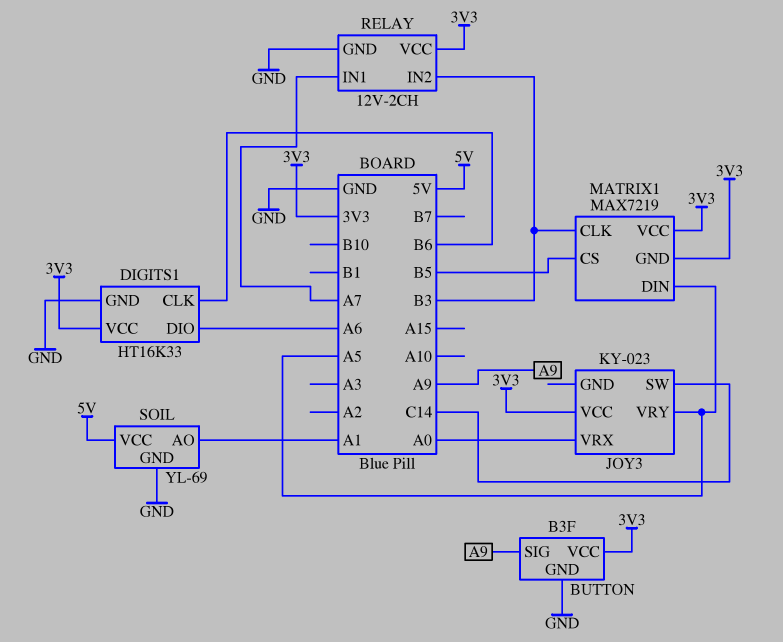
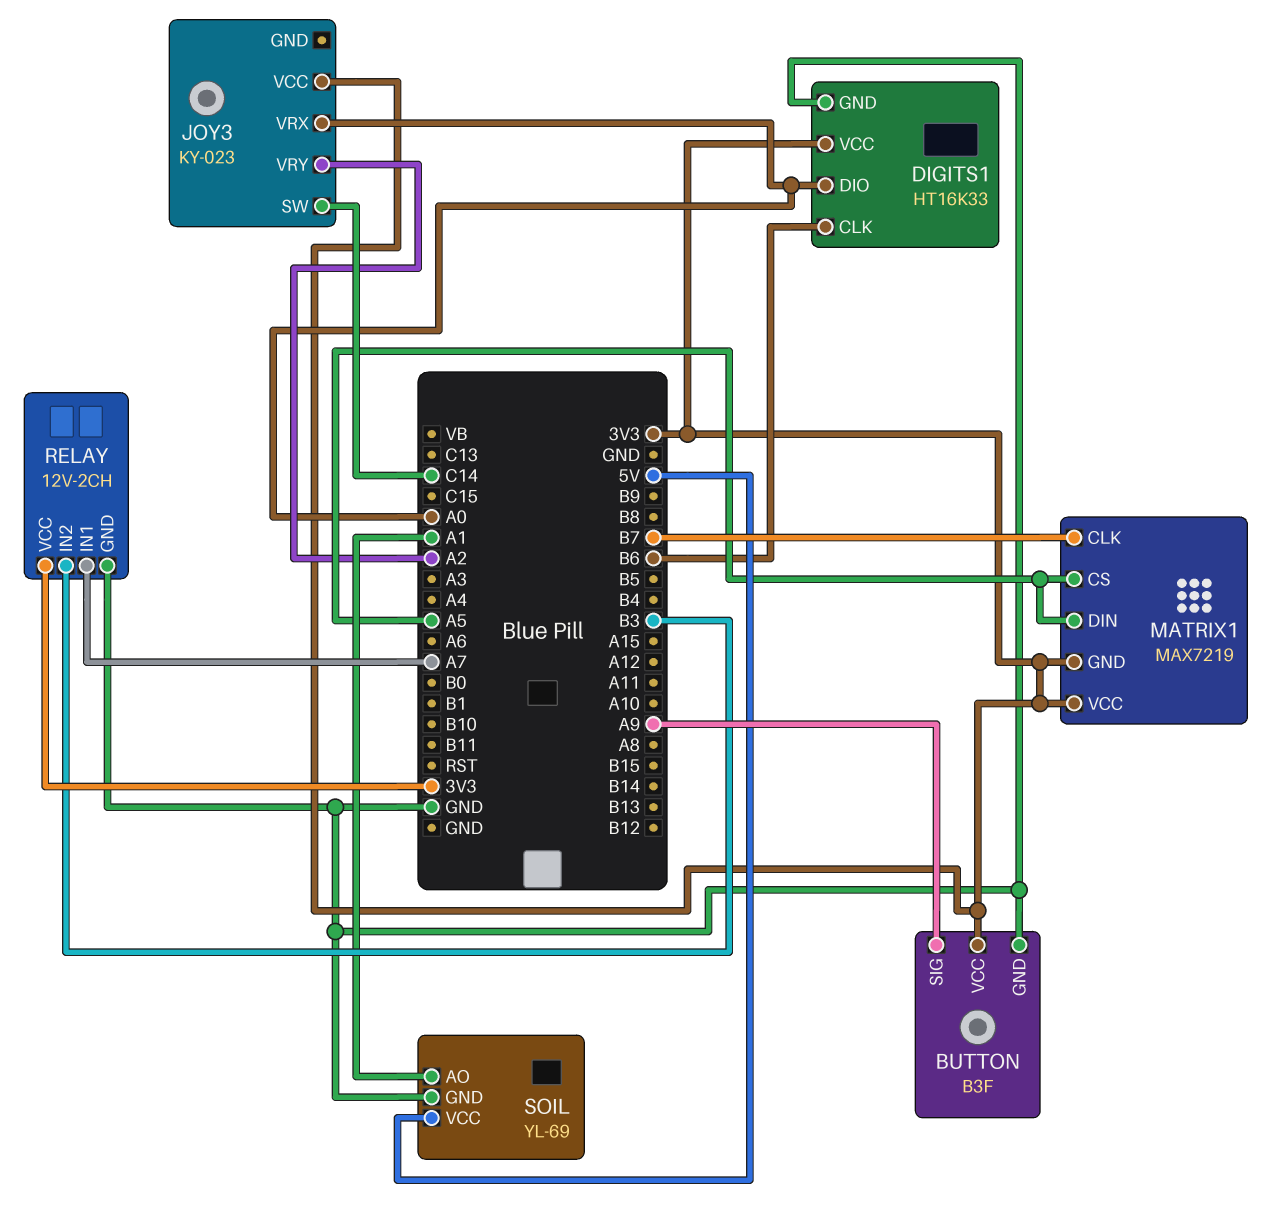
DIGITS1 pin DIO: A6 -> A0
JOY3 pin VRY: A5 -> A2
MATRIX1 pin CLK: B3 -> B7
MATRIX1 pin CS: B5 -> A5

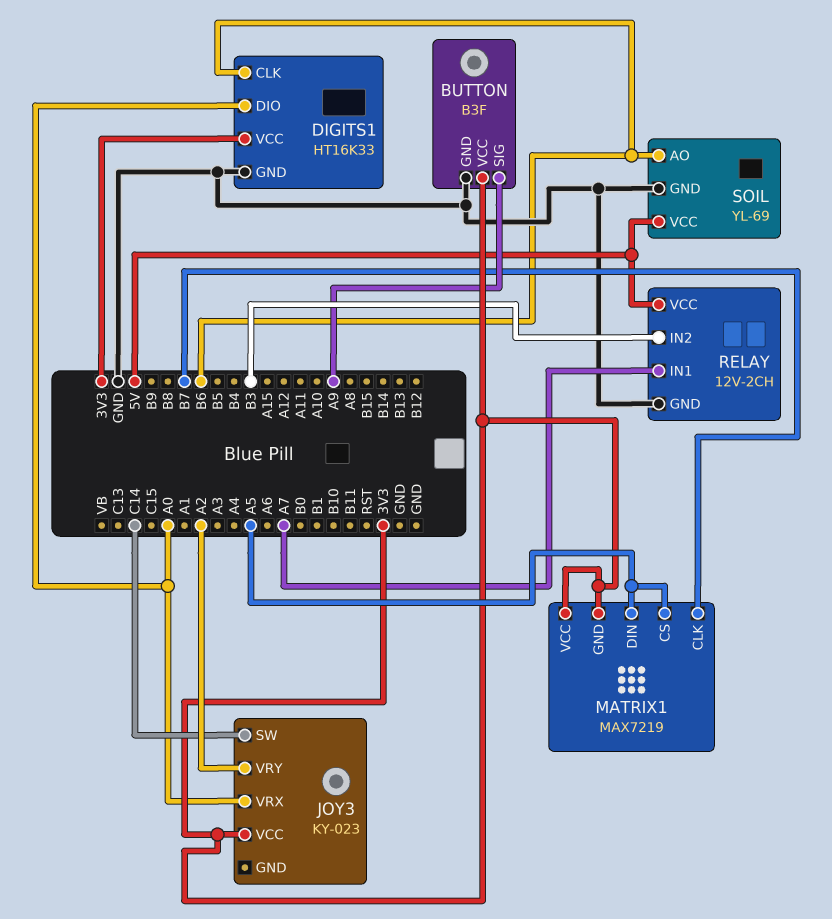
RELAY pin VCC: 3V3 -> 5V
SOIL pin AO: A1 -> B6

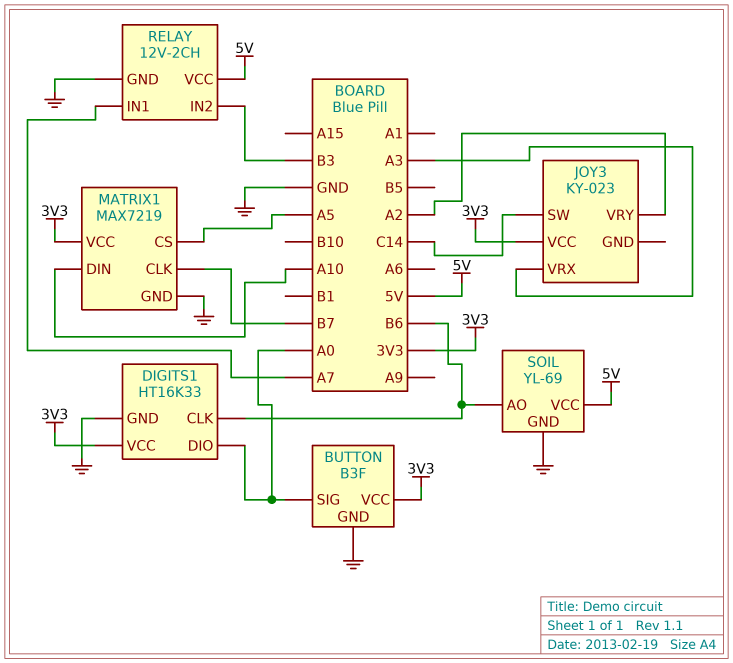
BUTTON pin SIG: A9 -> A0
JOY3 pin VRX: A0 -> A3
MATRIX1 pin DIN: A5 -> A10
MATRIX1 pin GND: 3V3 -> GND

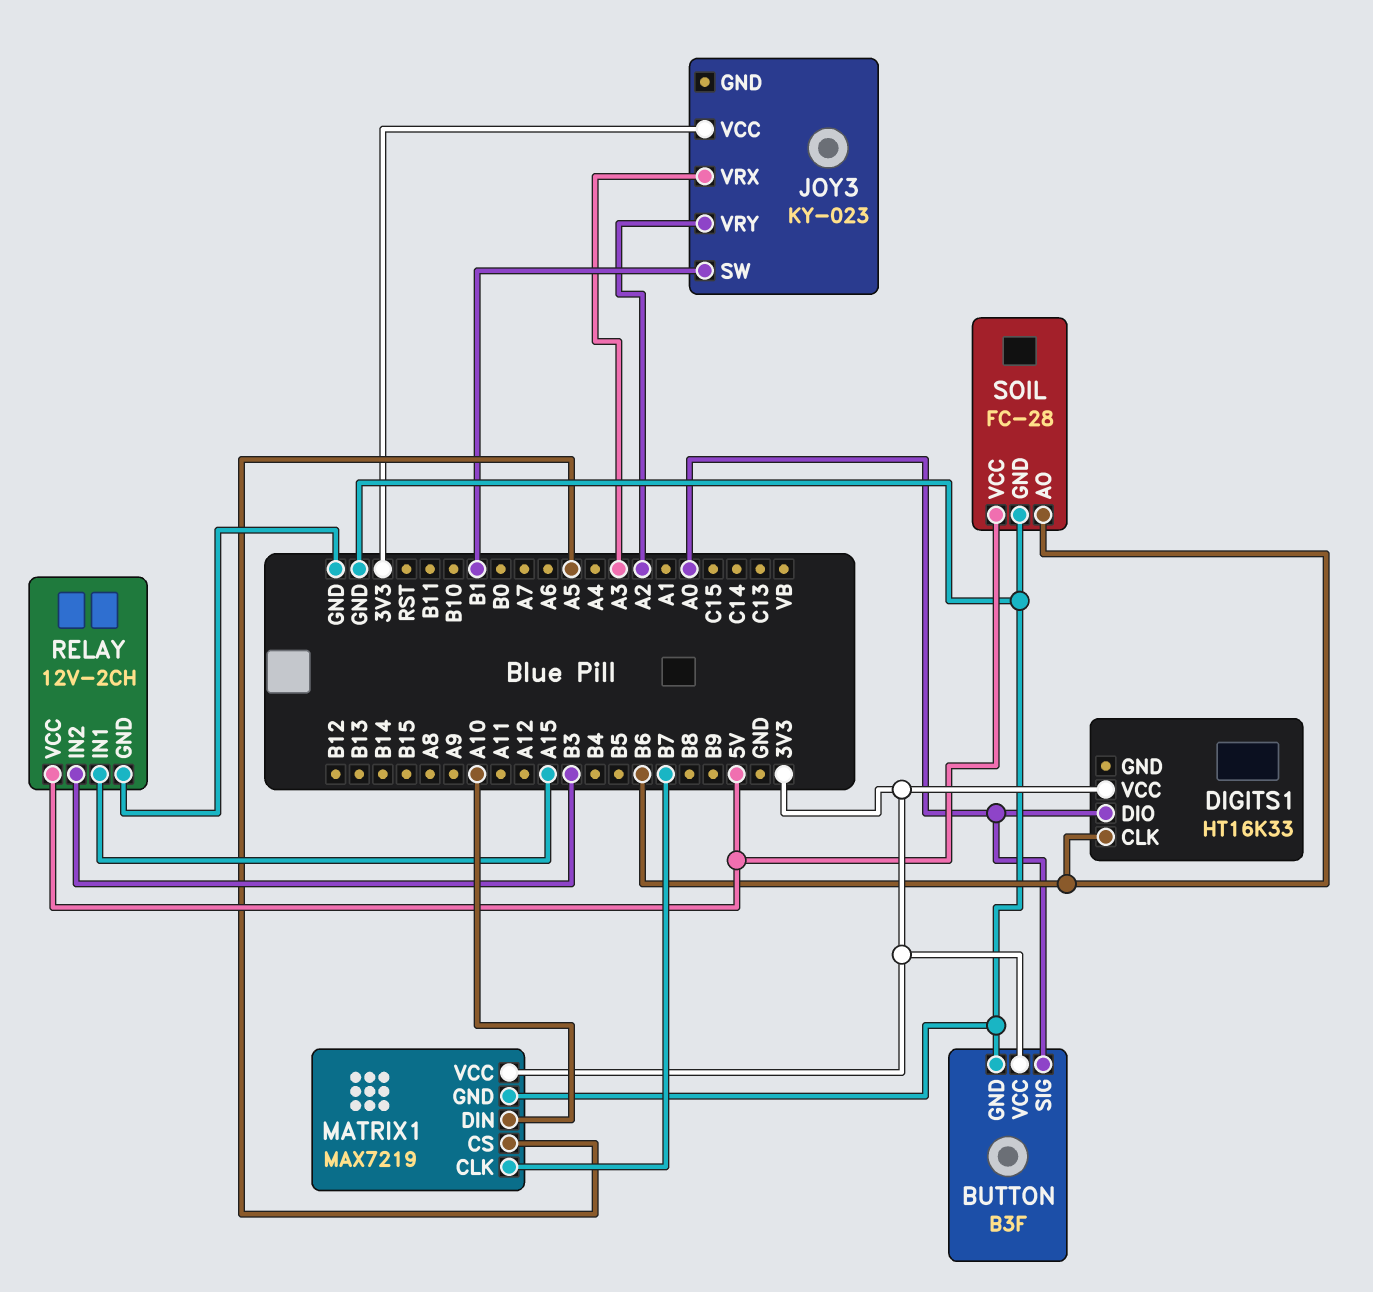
DIGITS1 pin GND: GND -> none
JOY3 pin SW: C14 -> B1
RELAY pin IN1: A7 -> A15
SOIL: YL-69 -> FC-28

